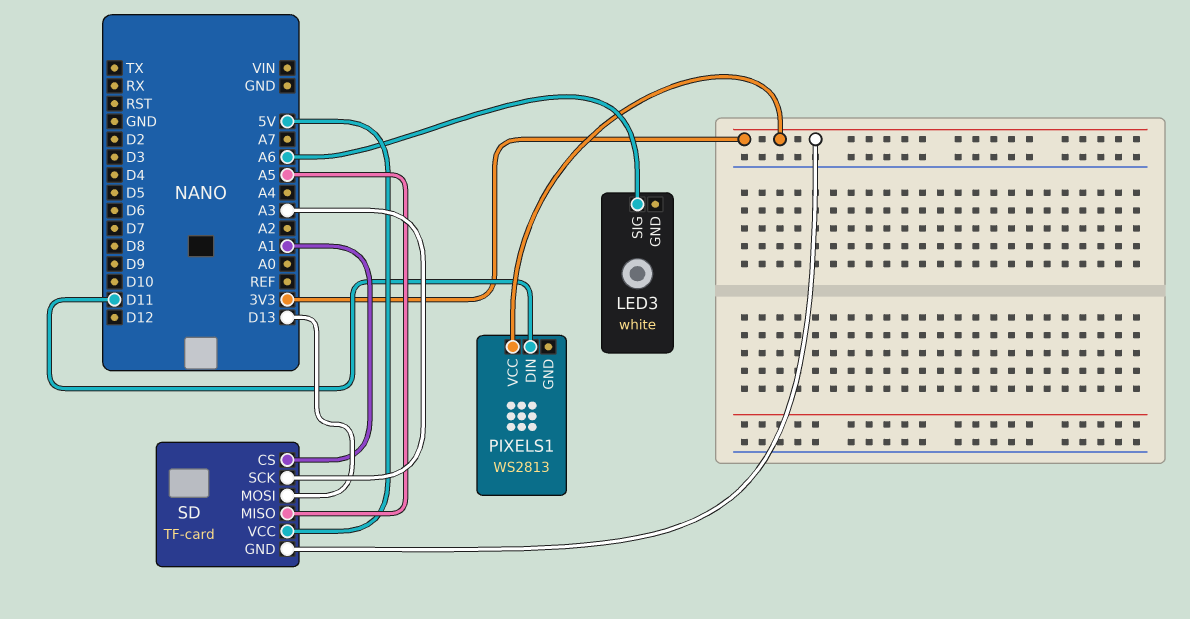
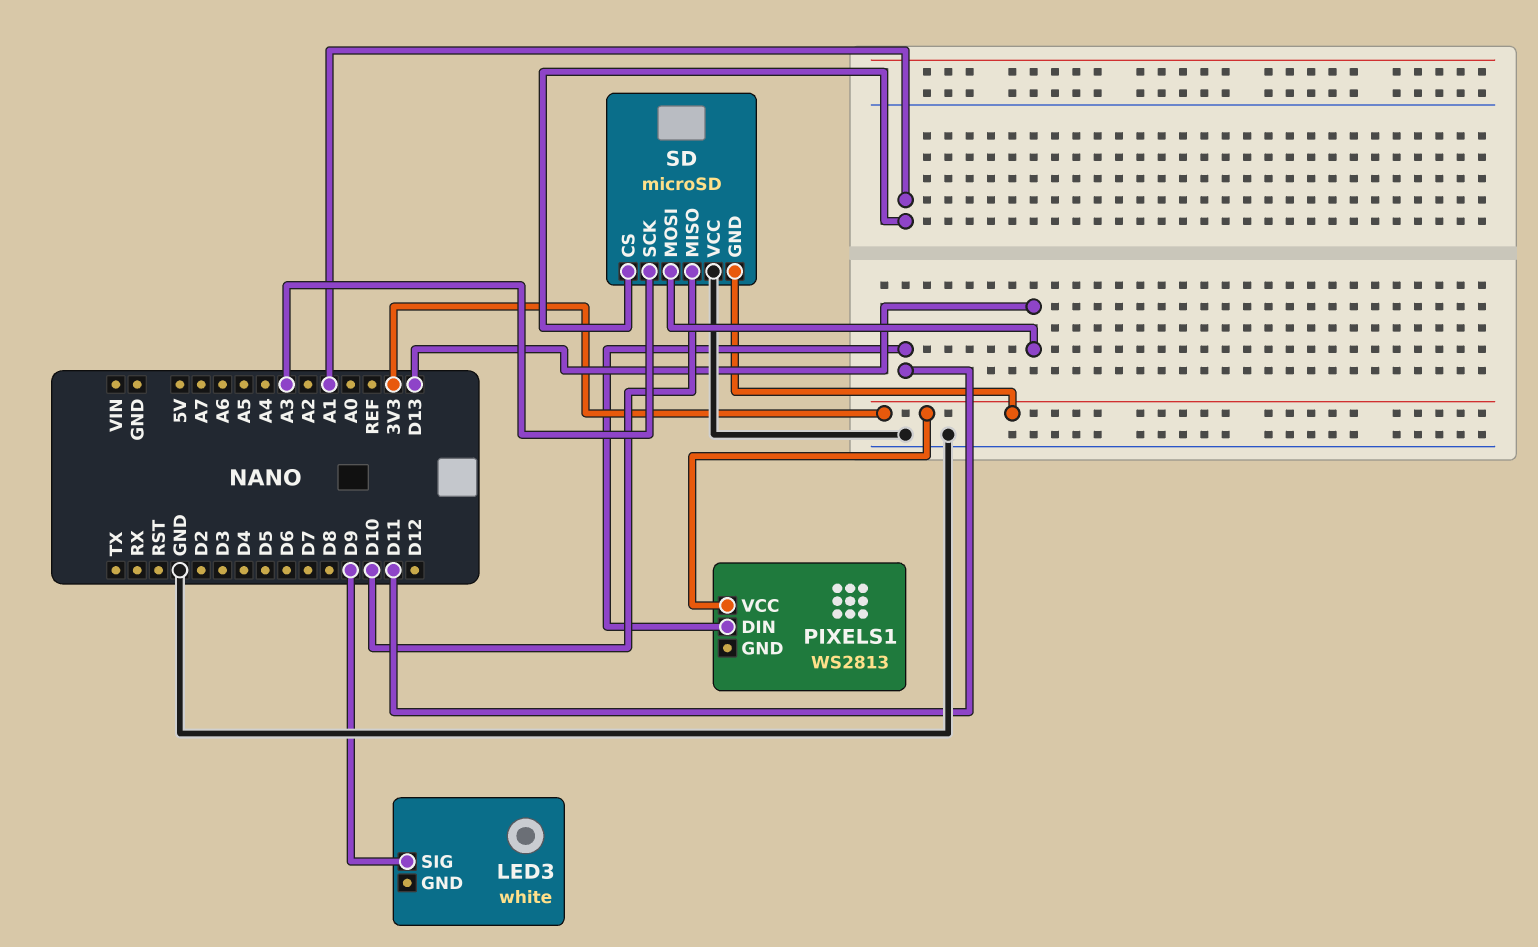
LED3 pin SIG: A6 -> D9
SD: TF-card -> microSD
SD pin MISO: A5 -> D10
SD pin VCC: 5V -> GND

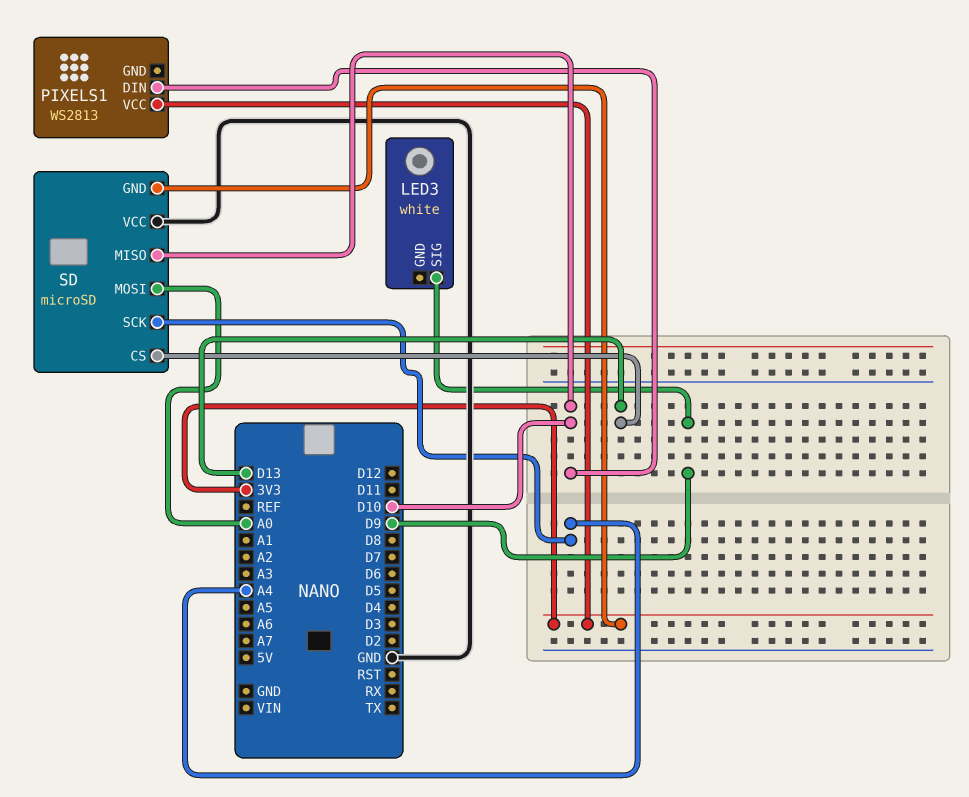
PIXELS1 pin DIN: D11 -> D10
SD pin CS: A1 -> D13
SD pin MOSI: D13 -> A0
SD pin SCK: A3 -> A4

